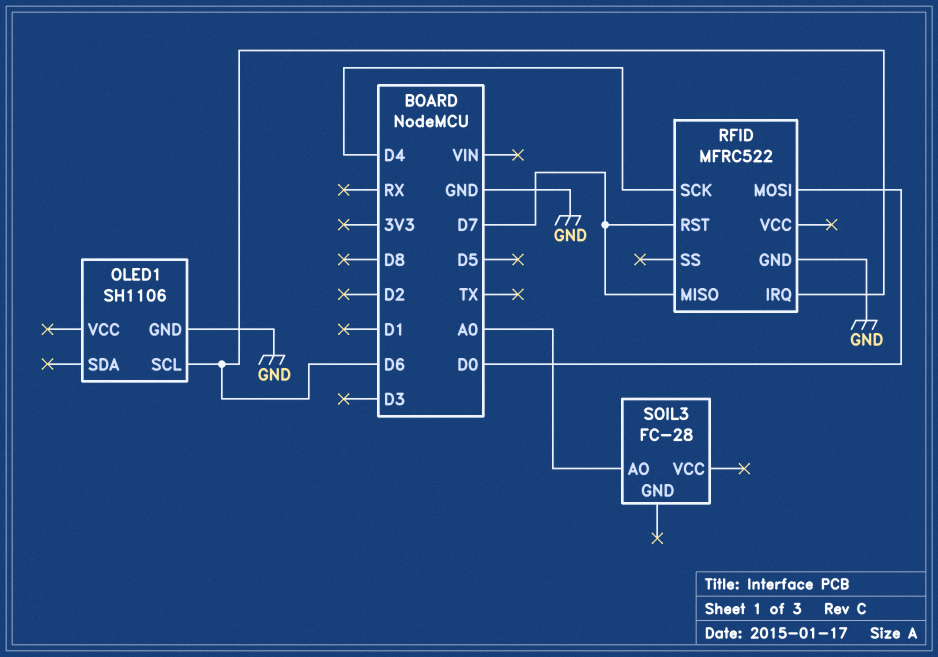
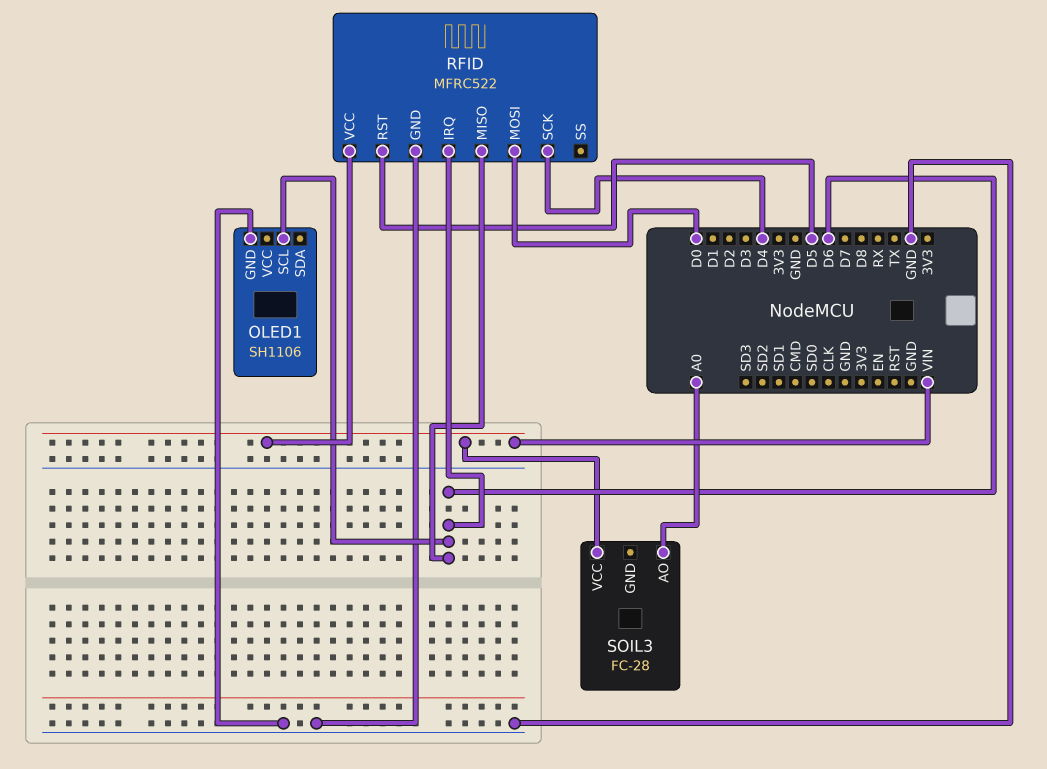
RFID pin MISO: D7 -> D6
RFID pin RST: D7 -> D5
RFID pin VCC: none -> VIN
SOIL3 pin VCC: none -> VIN

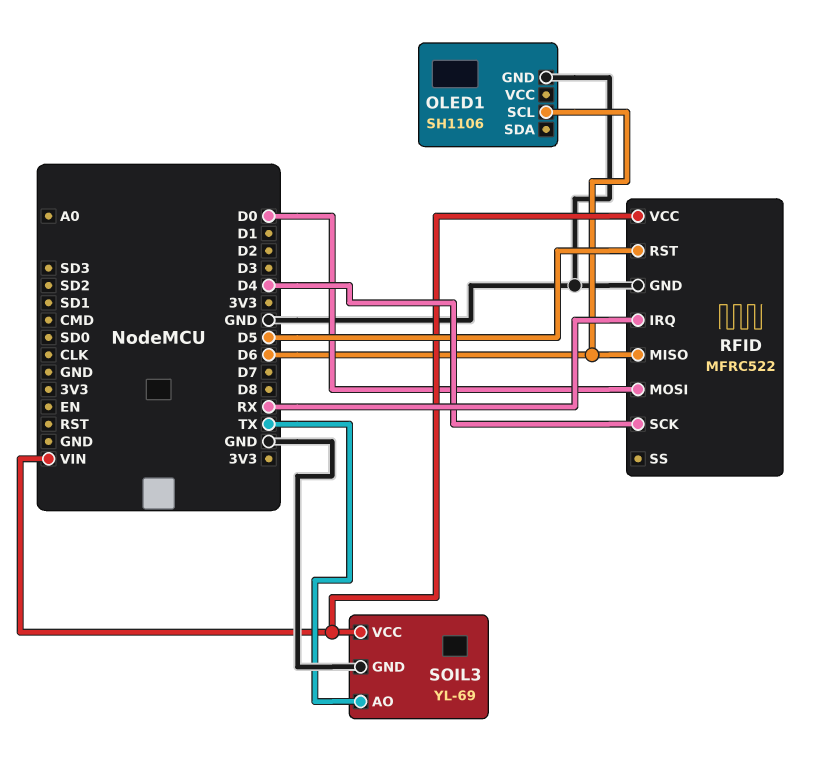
RFID pin IRQ: D6 -> RX
SOIL3: FC-28 -> YL-69
SOIL3 pin AO: A0 -> TX
SOIL3 pin GND: none -> GND

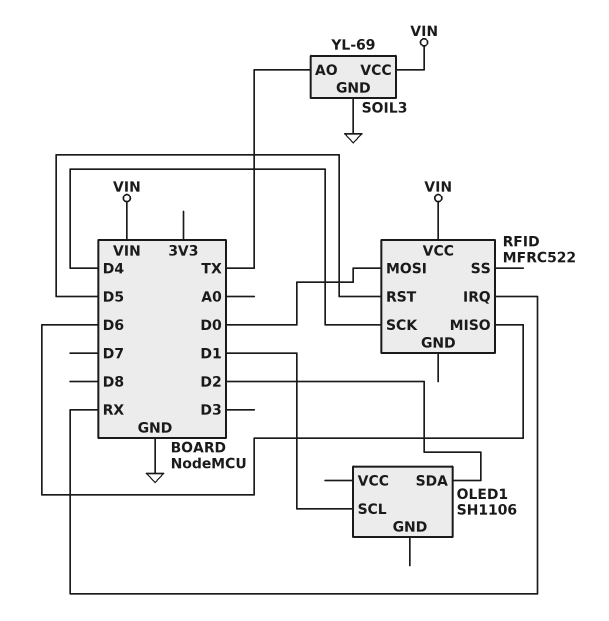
OLED1 pin GND: GND -> none
OLED1 pin SCL: D6 -> D1
OLED1 pin SDA: none -> D2
RFID pin GND: GND -> none

